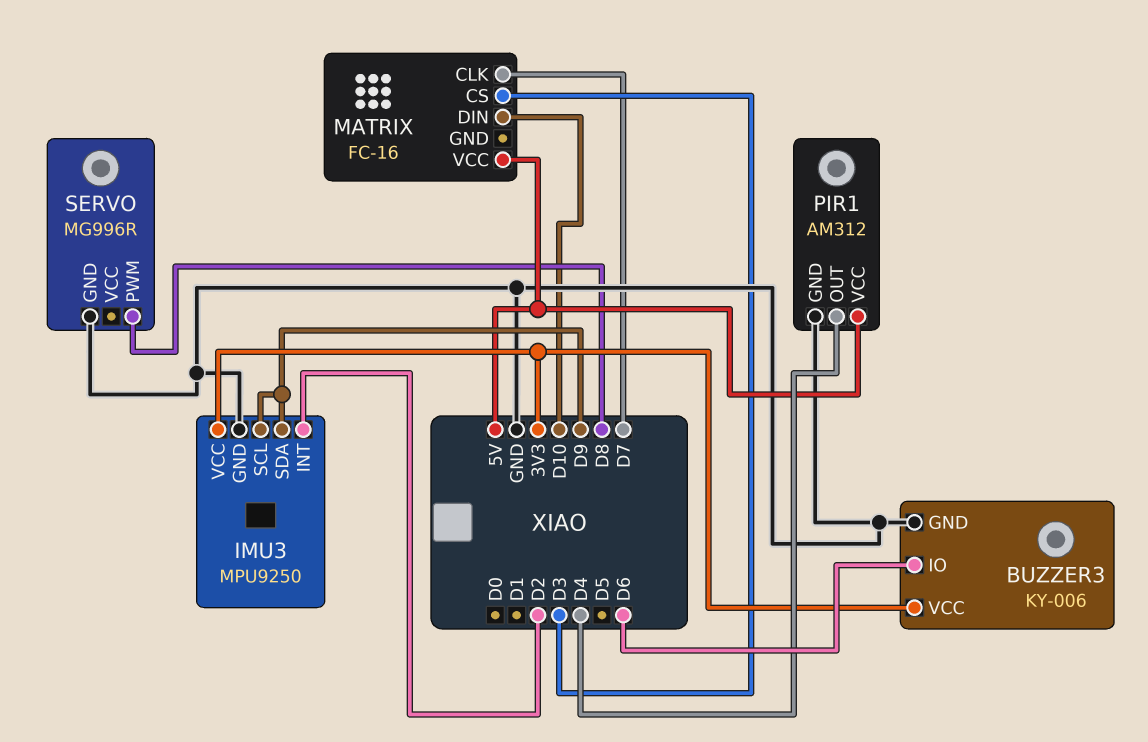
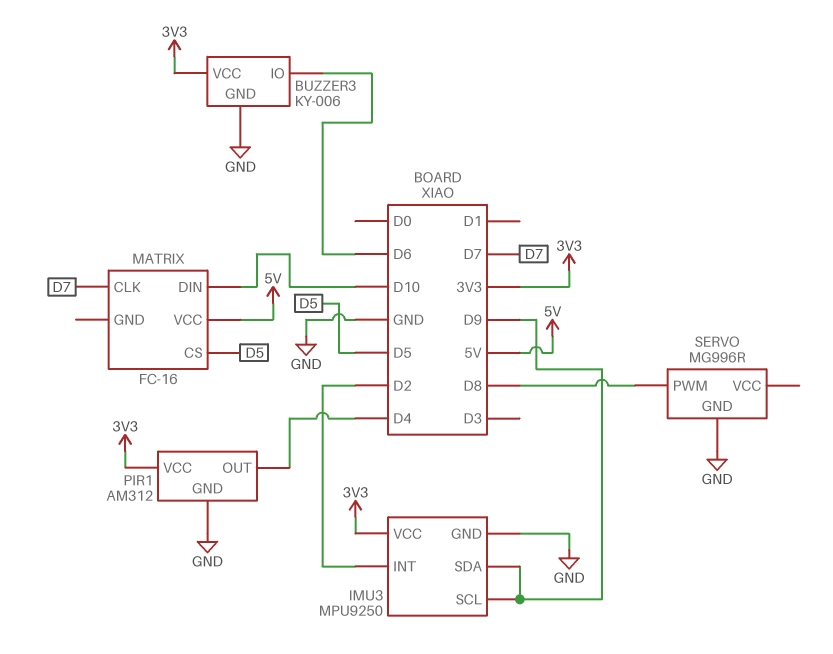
MATRIX pin CS: D3 -> D5
PIR1 pin VCC: 5V -> 3V3

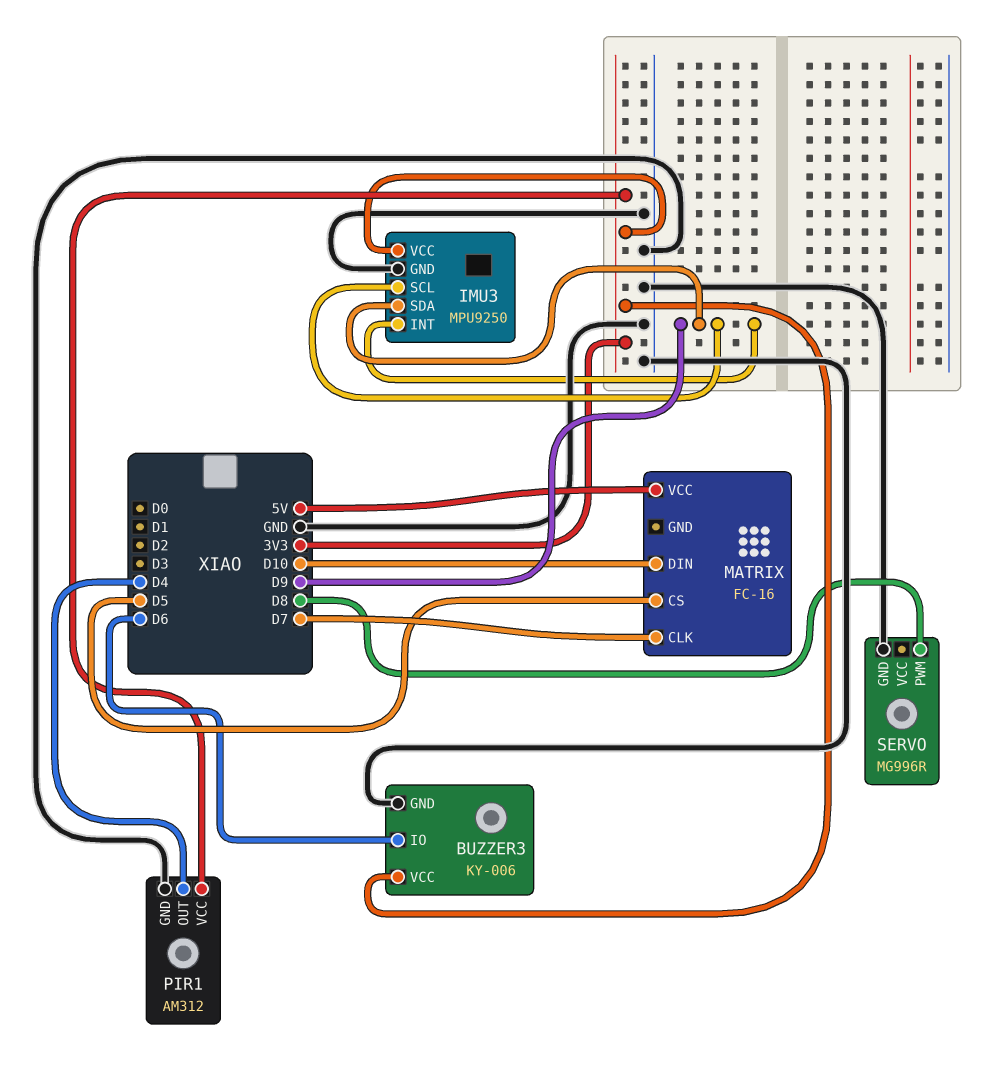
IMU3 pin INT: D2 -> D9

